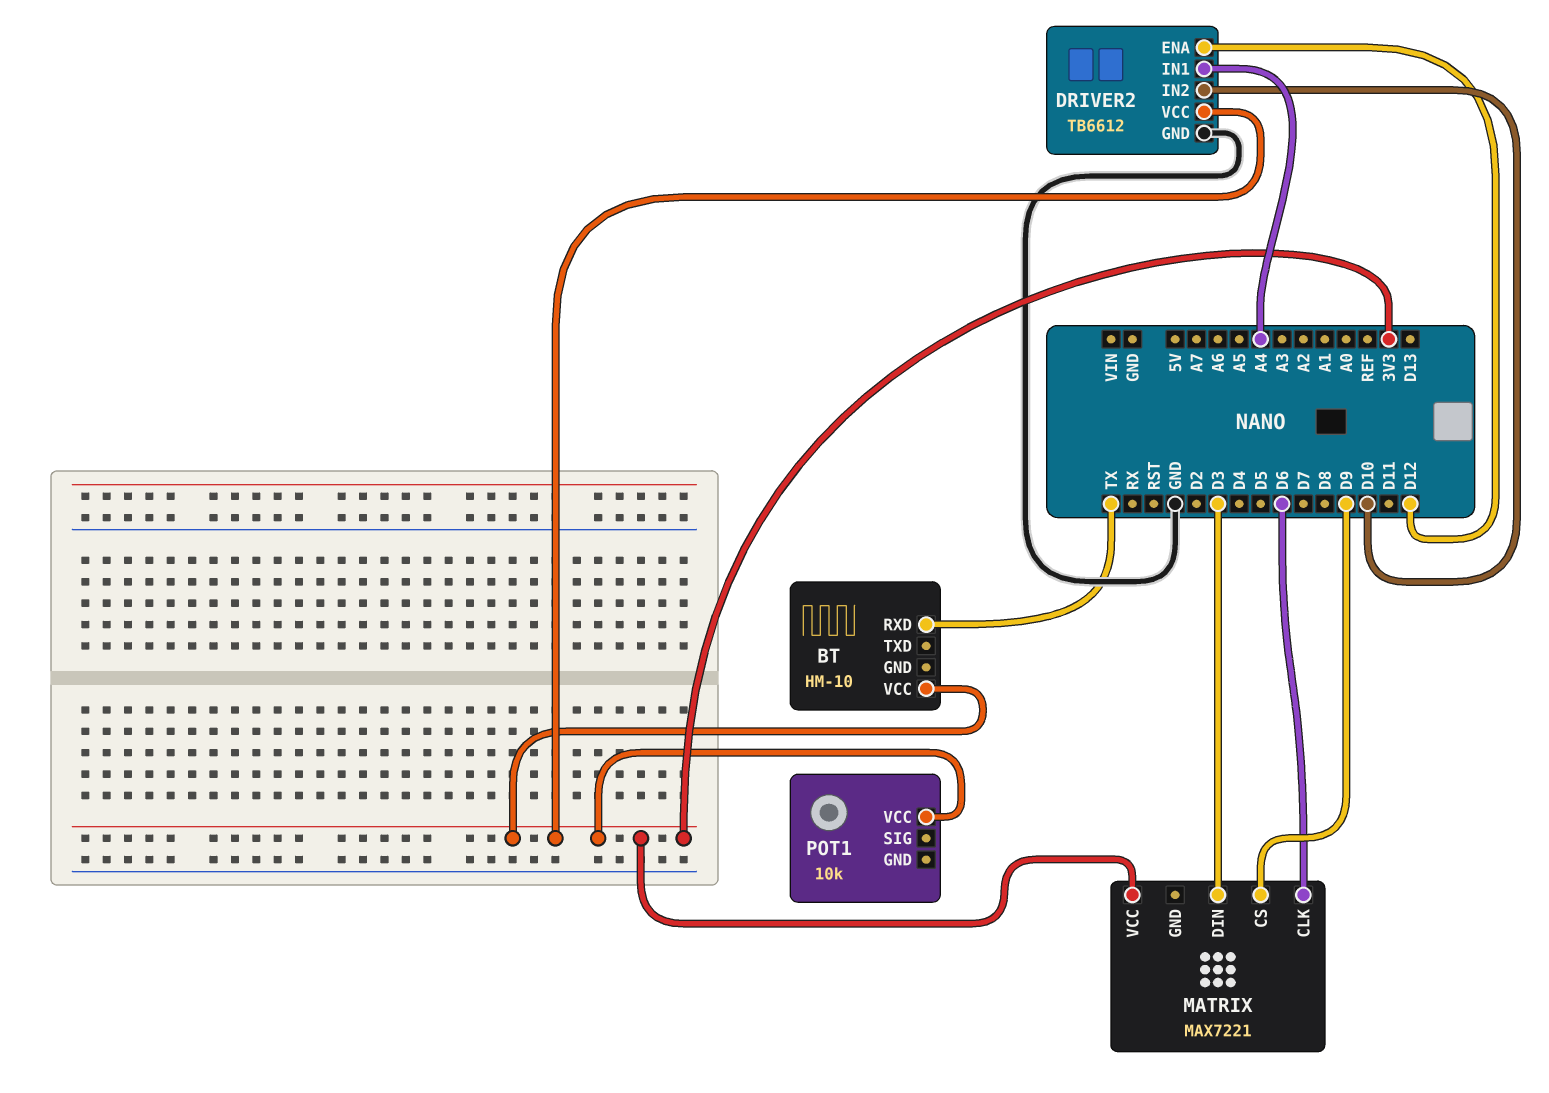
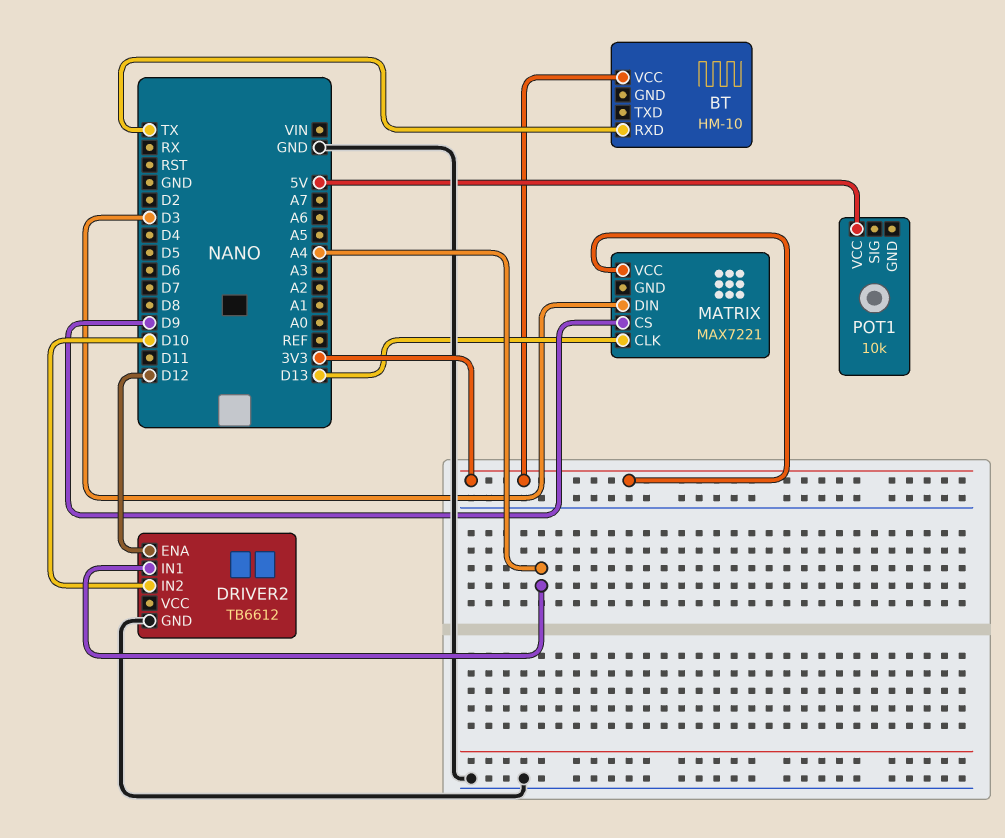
DRIVER2 pin VCC: 3V3 -> none
MATRIX pin CLK: D6 -> D13
POT1 pin VCC: 3V3 -> 5V

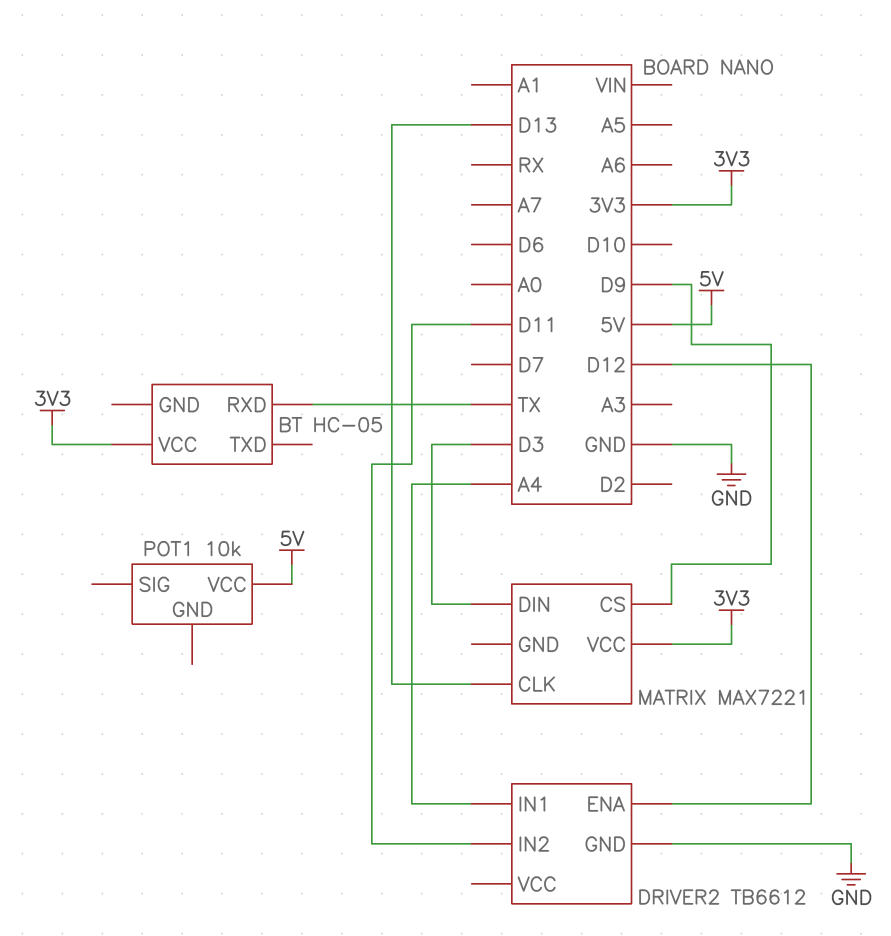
BT: HM-10 -> HC-05
DRIVER2 pin IN2: D10 -> D11

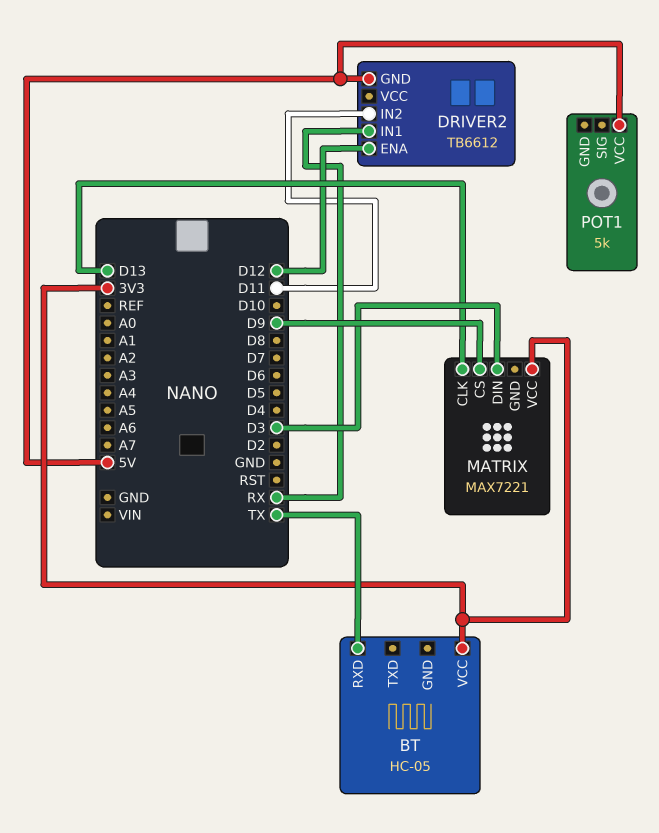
DRIVER2 pin GND: GND -> 5V
DRIVER2 pin IN1: A4 -> RX
POT1: 10k -> 5k

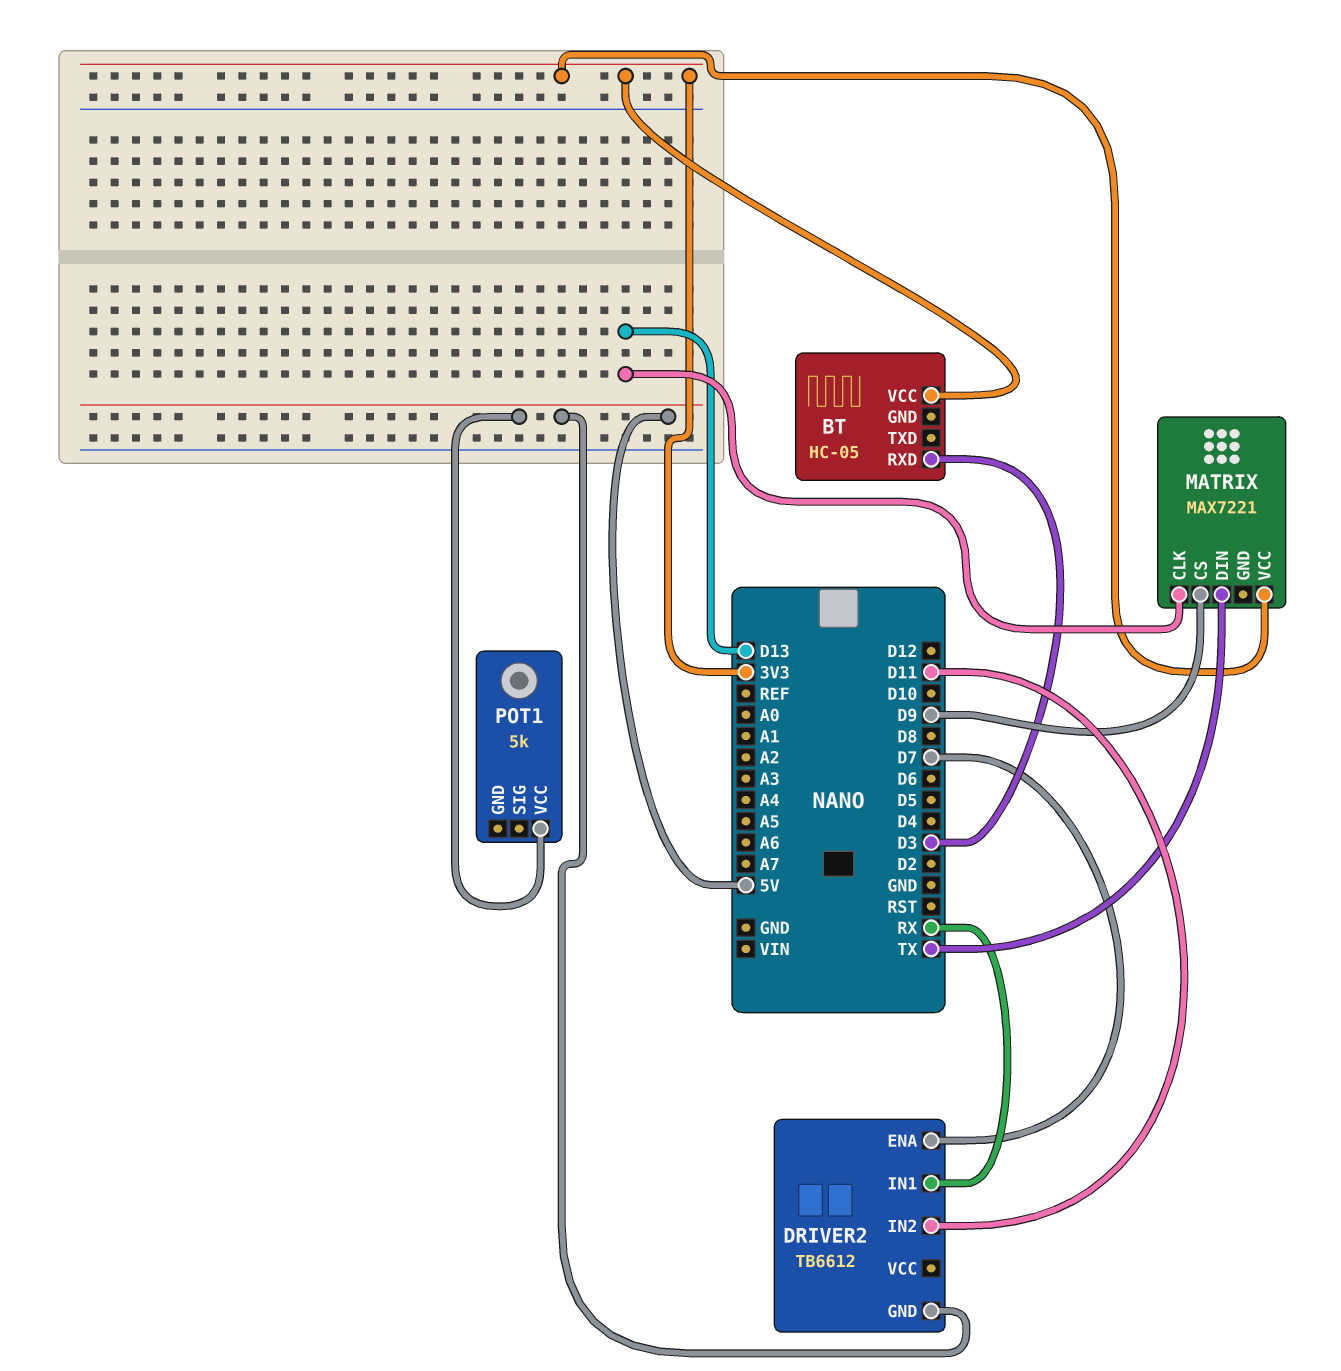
BT pin RXD: TX -> D3
DRIVER2 pin ENA: D12 -> D7
MATRIX pin DIN: D3 -> TX

